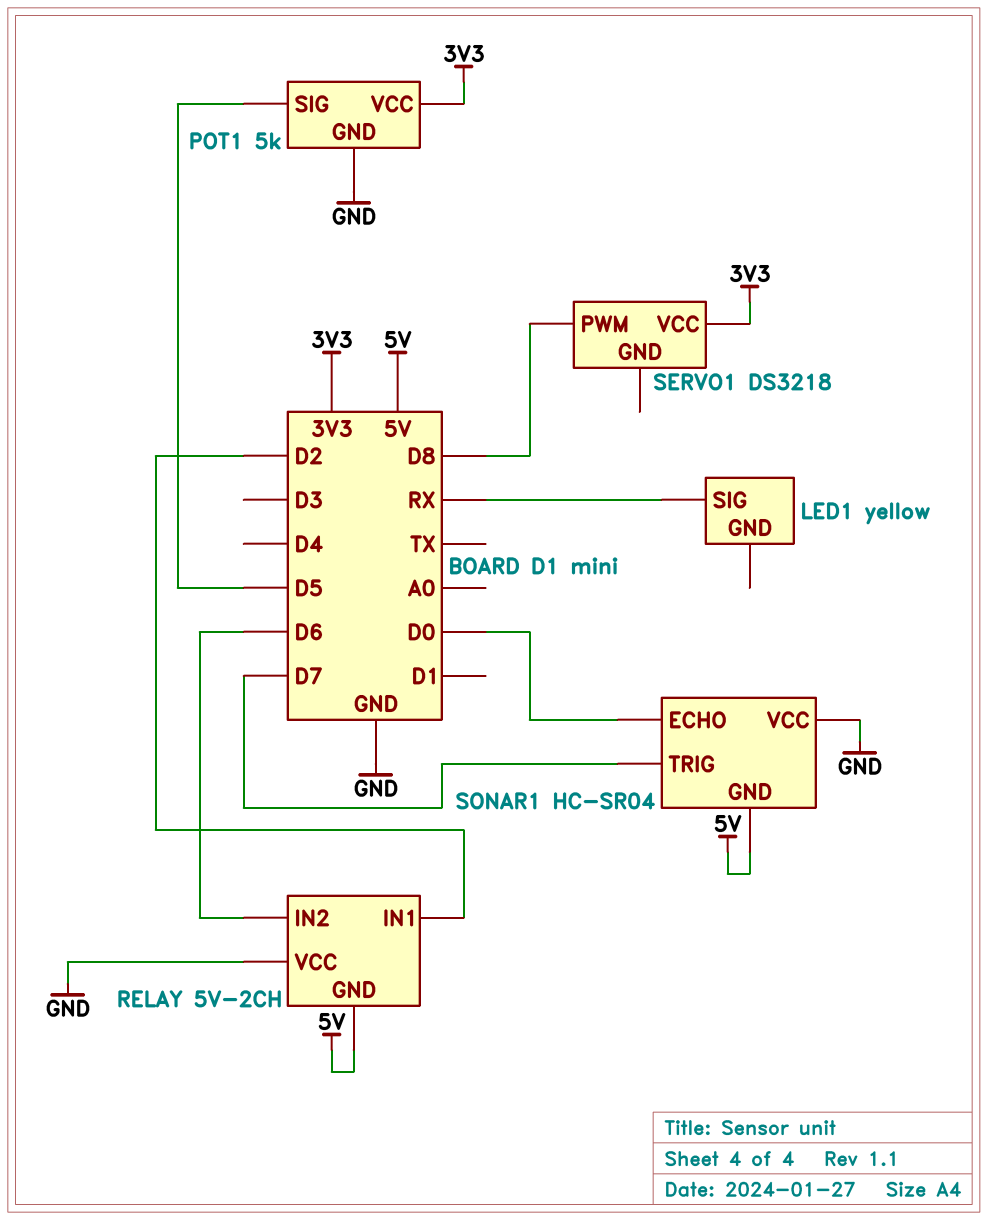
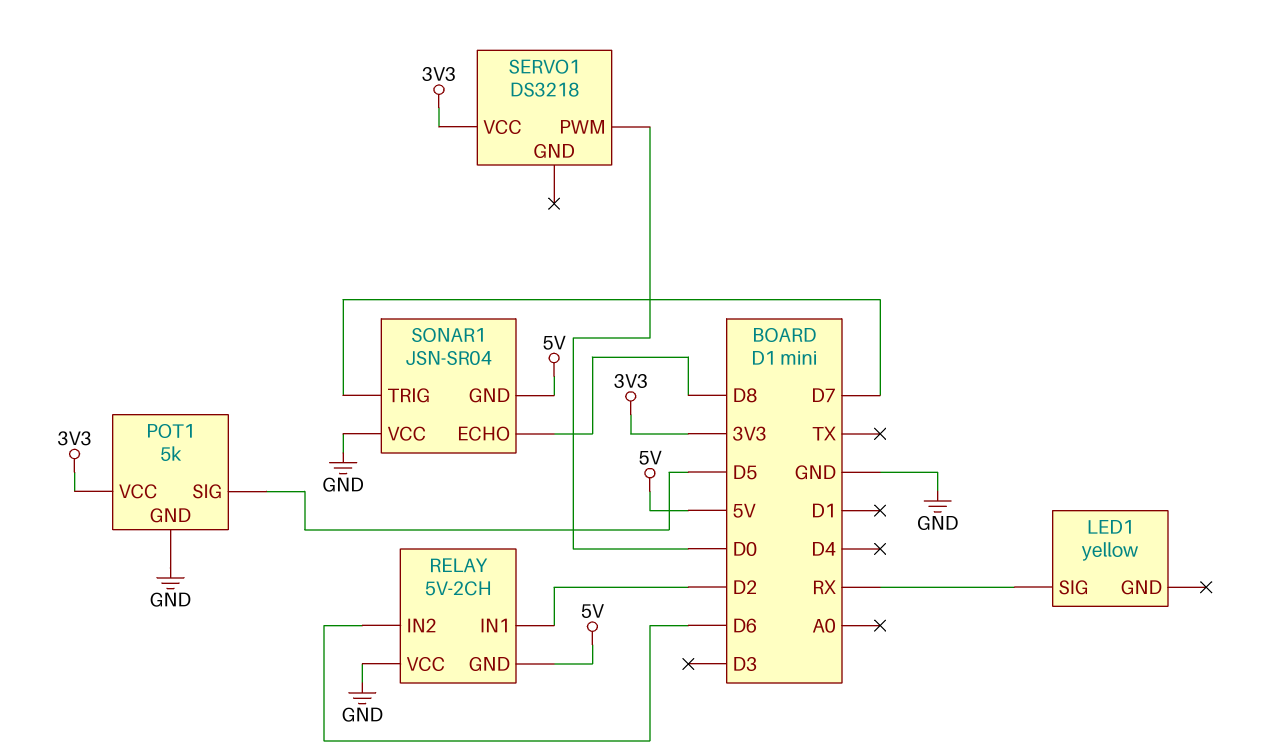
SERVO1 pin PWM: D8 -> D0
SONAR1: HC-SR04 -> JSN-SR04
SONAR1 pin ECHO: D0 -> D8

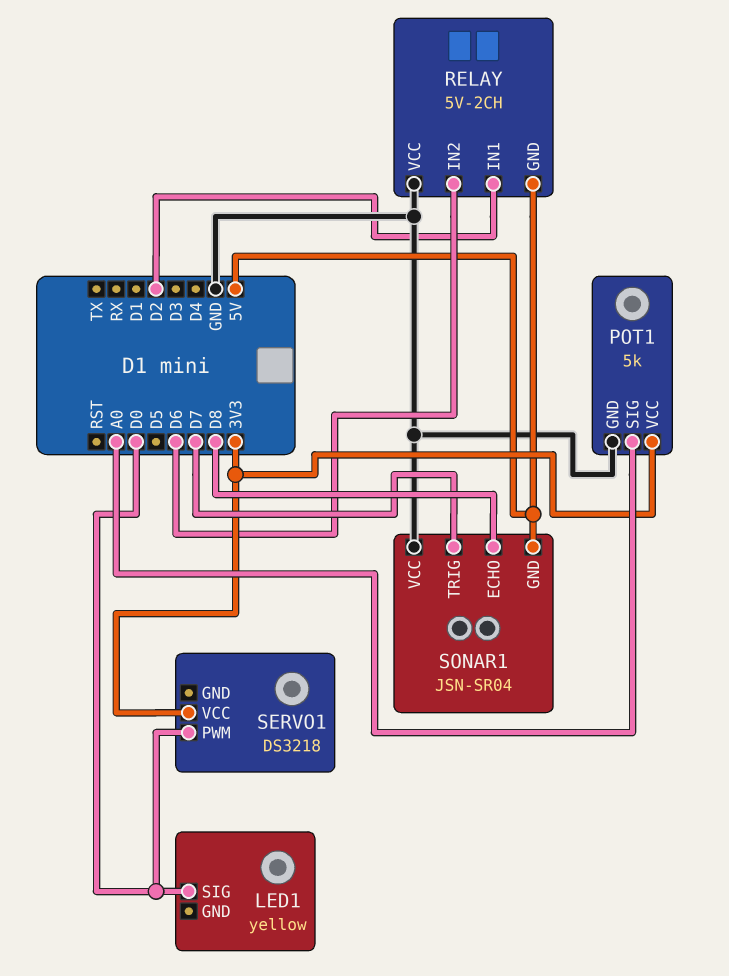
LED1 pin SIG: RX -> D0
POT1 pin SIG: D5 -> A0

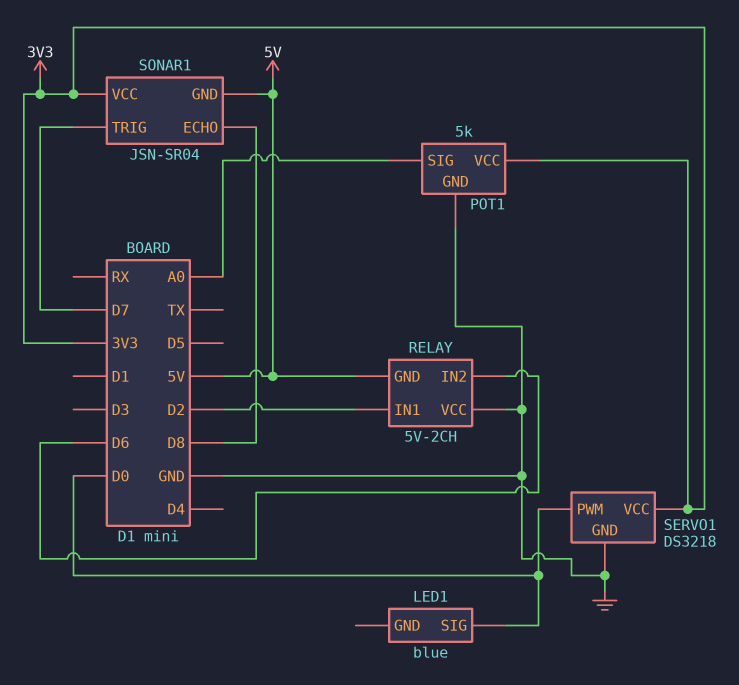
LED1: yellow -> blue
SERVO1 pin GND: none -> GND
SONAR1 pin VCC: GND -> 3V3

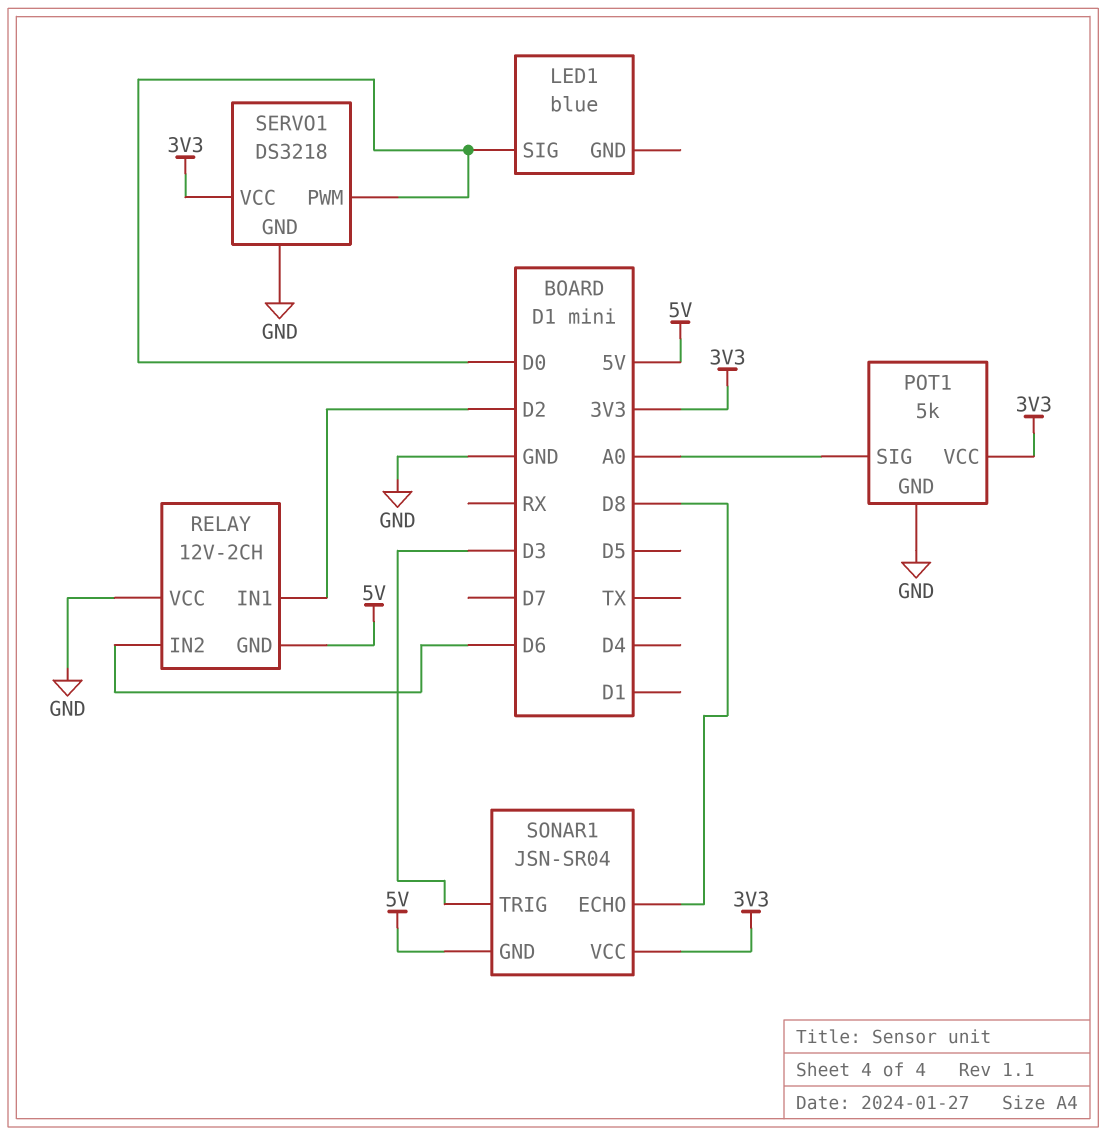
RELAY: 5V-2CH -> 12V-2CH
SONAR1 pin TRIG: D7 -> D3

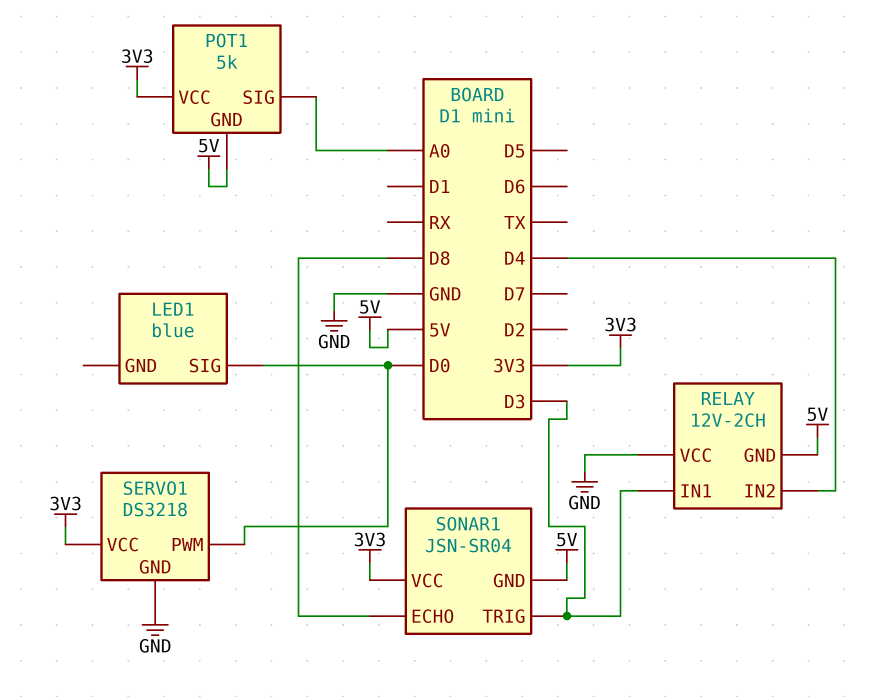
POT1 pin GND: GND -> 5V
RELAY pin IN1: D2 -> D3
RELAY pin IN2: D6 -> D4

